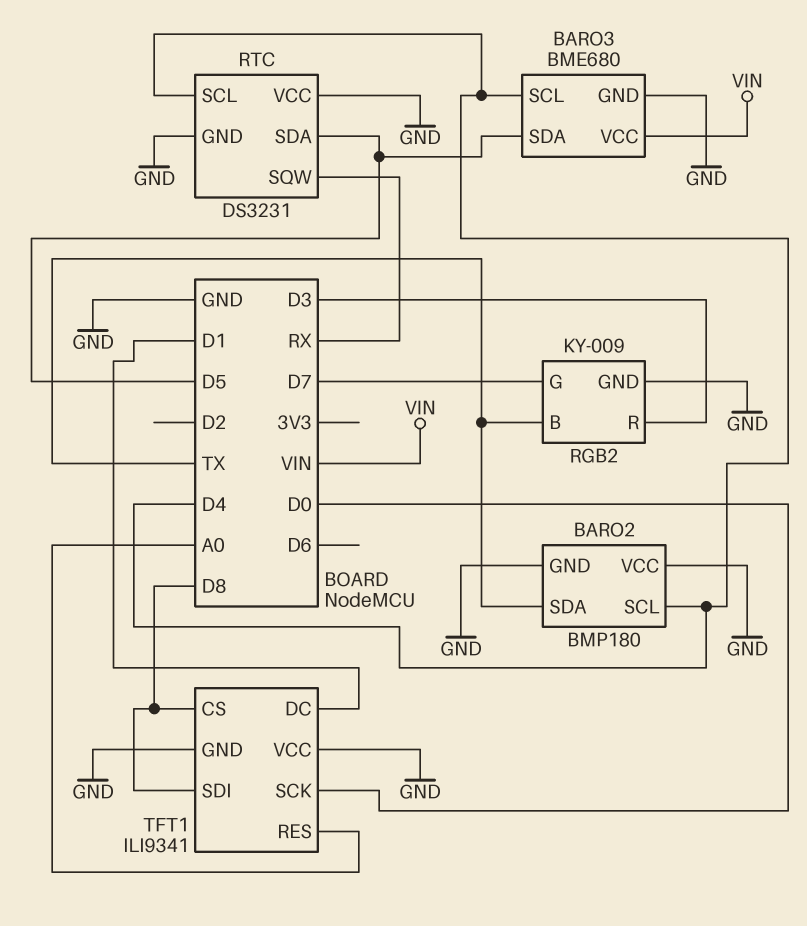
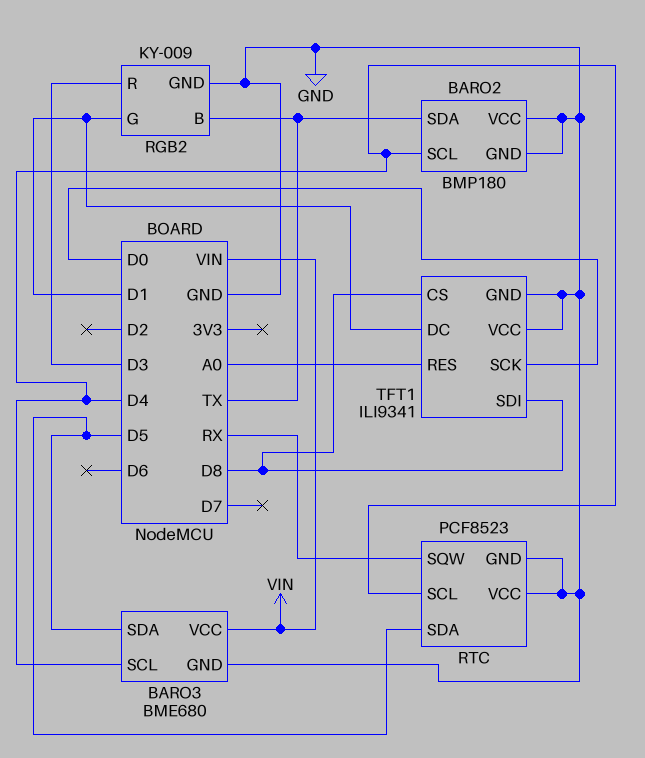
RGB2 pin G: D7 -> D1
RTC: DS3231 -> PCF8523

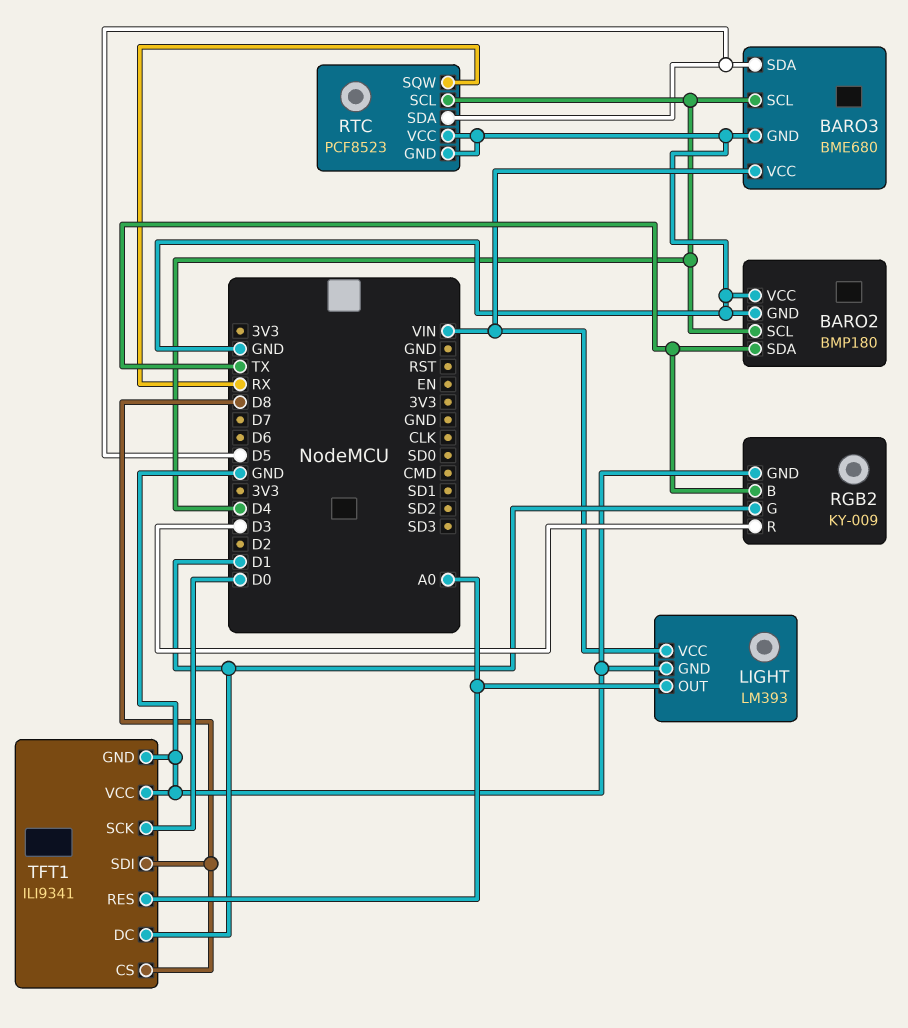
LIGHT: none -> LM393
LIGHT pin GND: none -> GND
LIGHT pin OUT: none -> A0
LIGHT pin VCC: none -> VIN

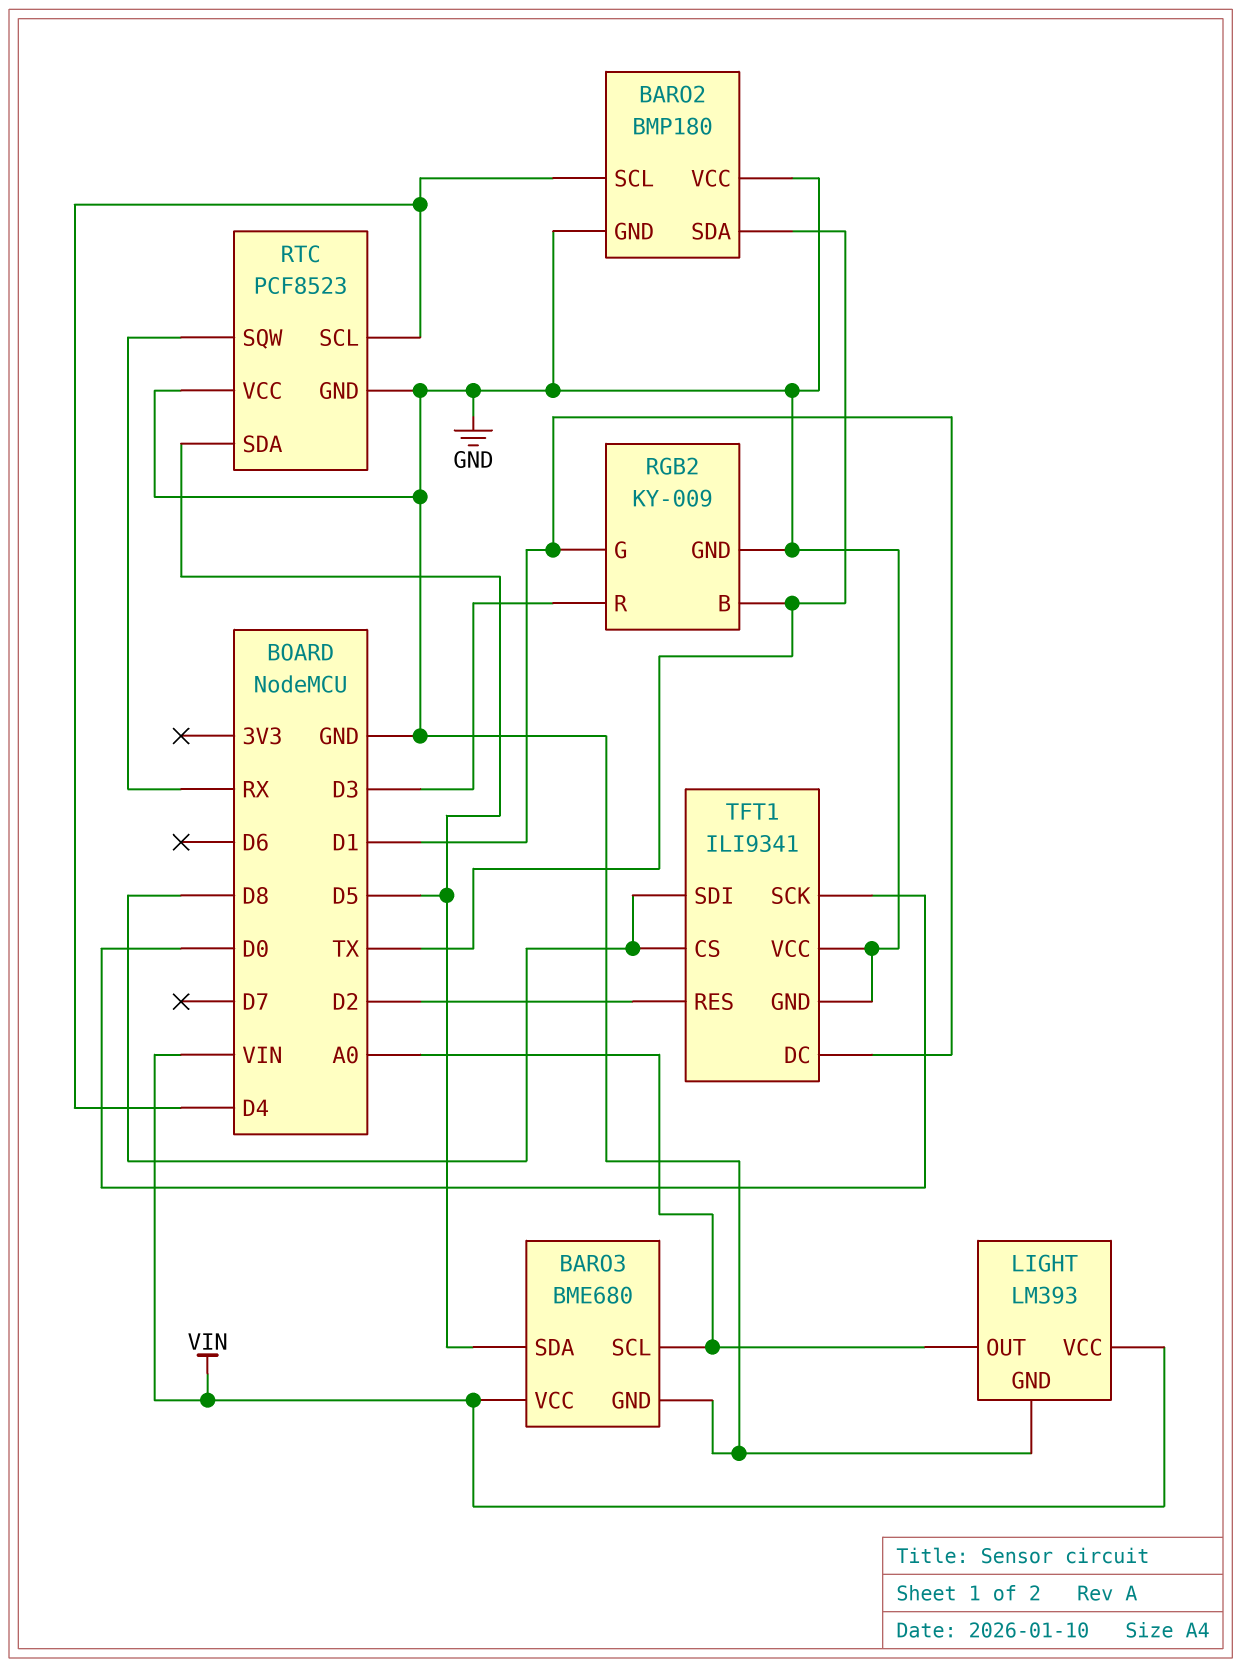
BARO3 pin SCL: D4 -> A0
TFT1 pin RES: A0 -> D2

